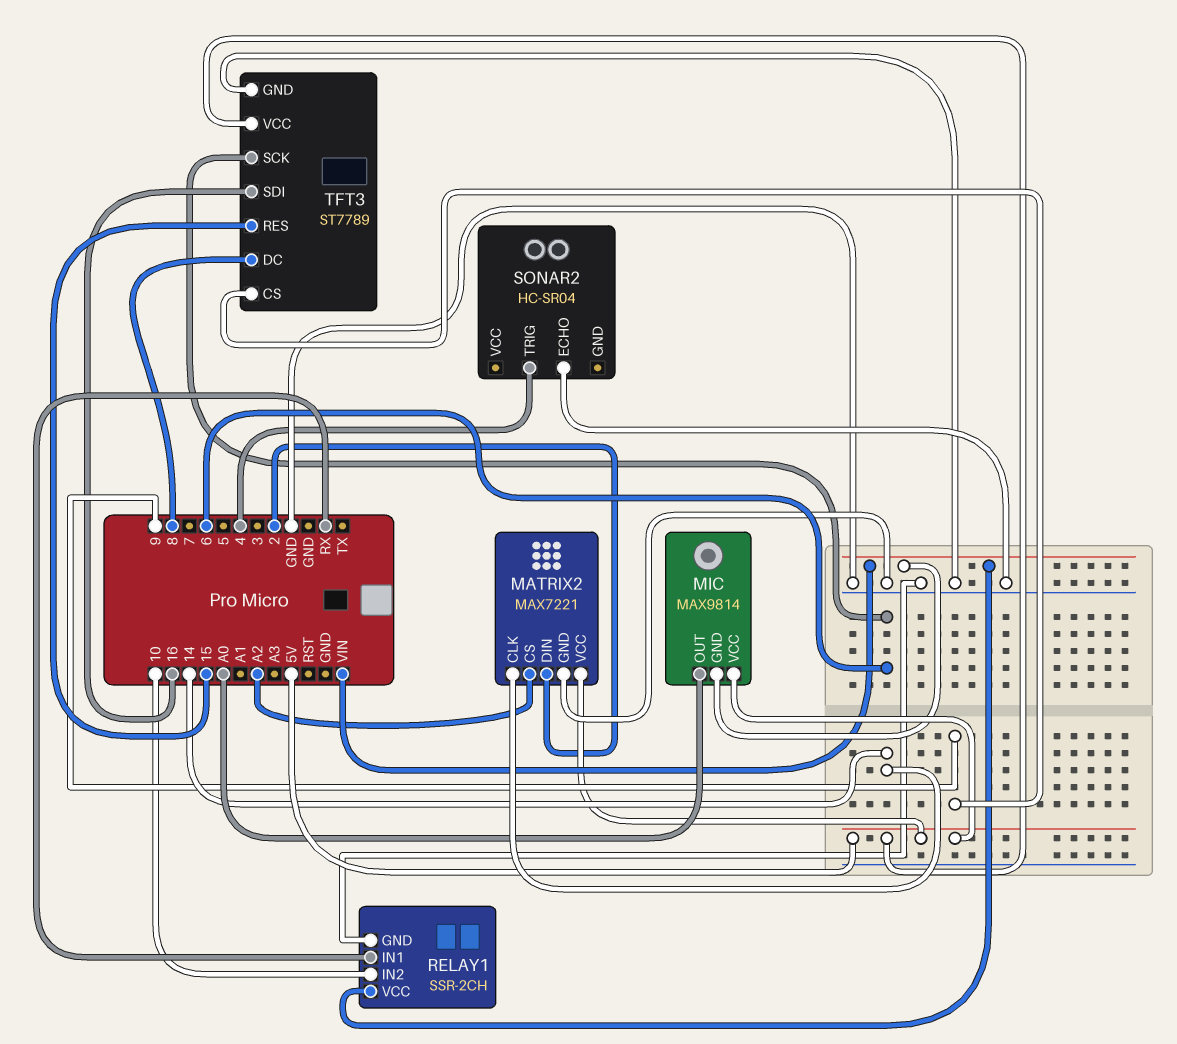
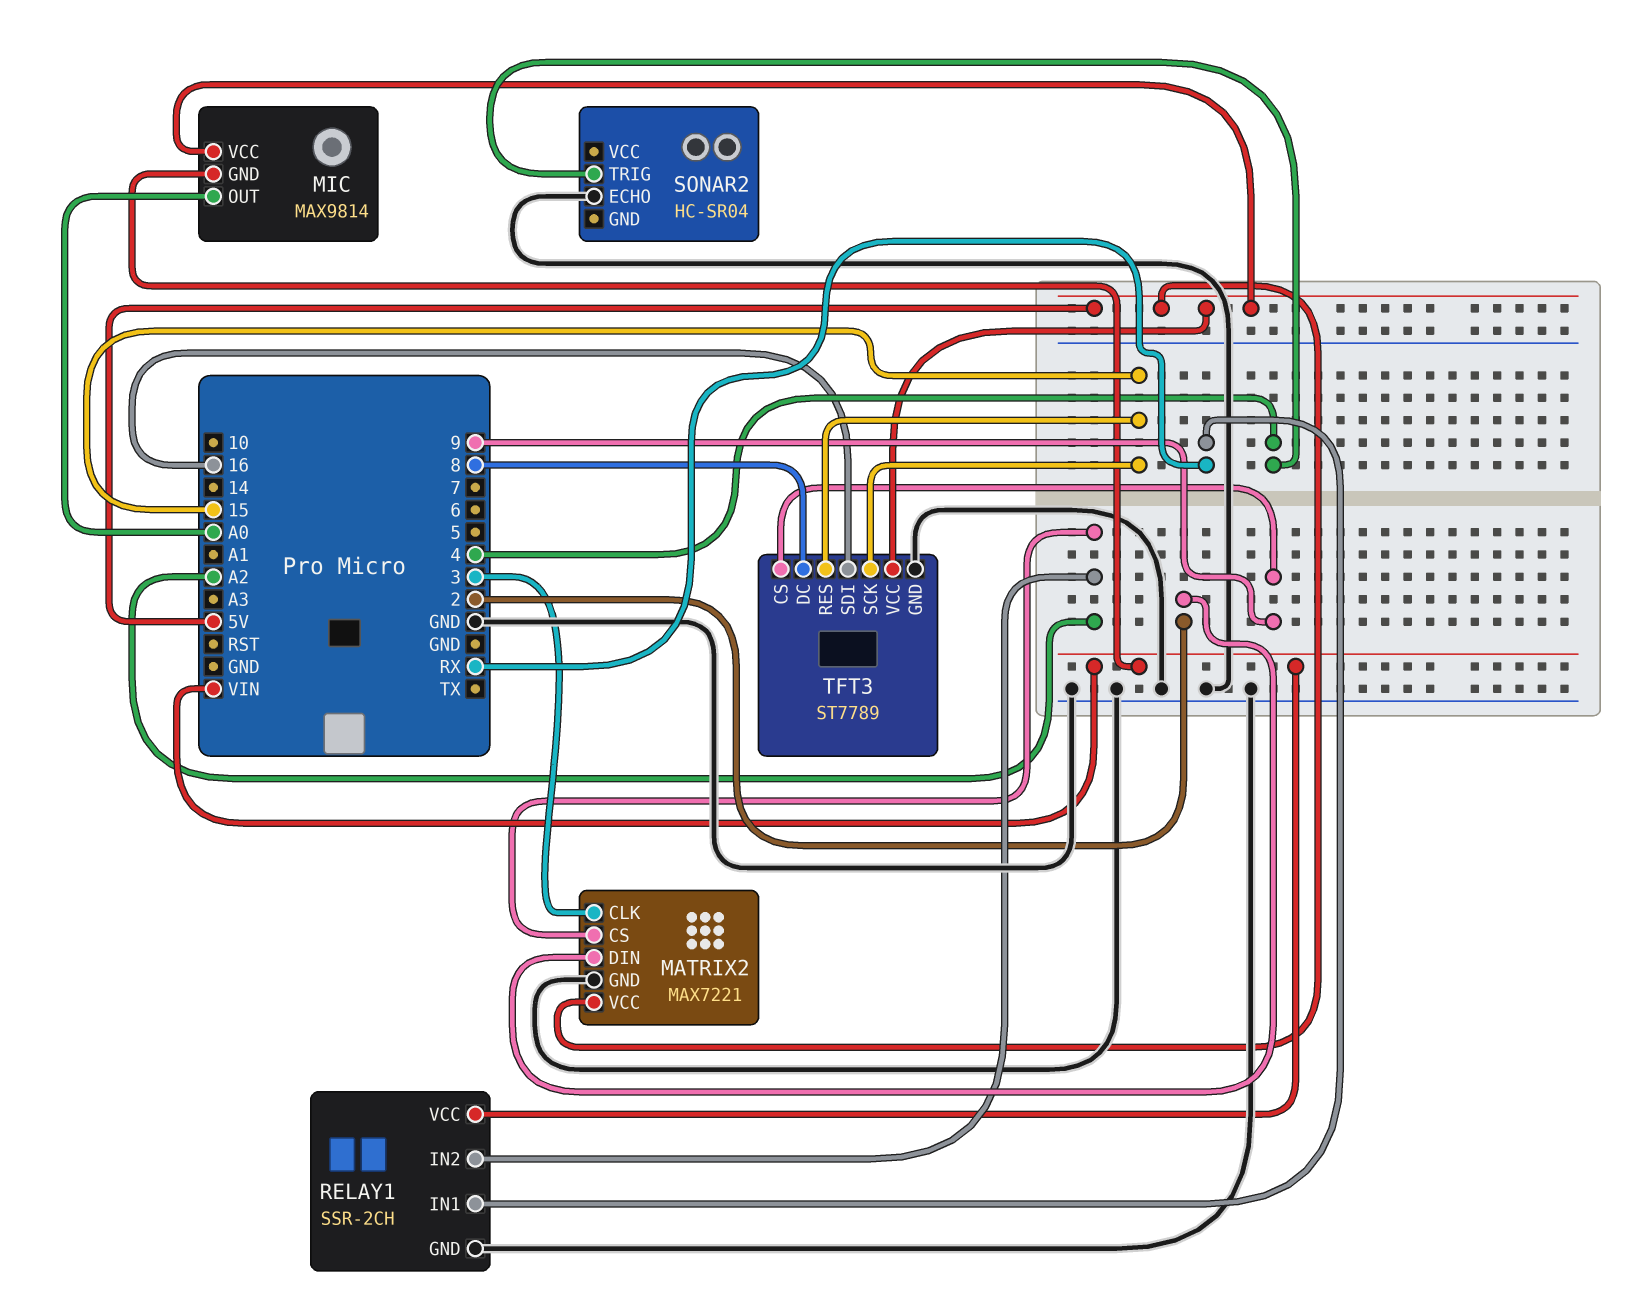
MATRIX2 pin CLK: 14 -> 3
RELAY1 pin IN2: 10 -> A2
TFT3 pin SCK: 6 -> 15

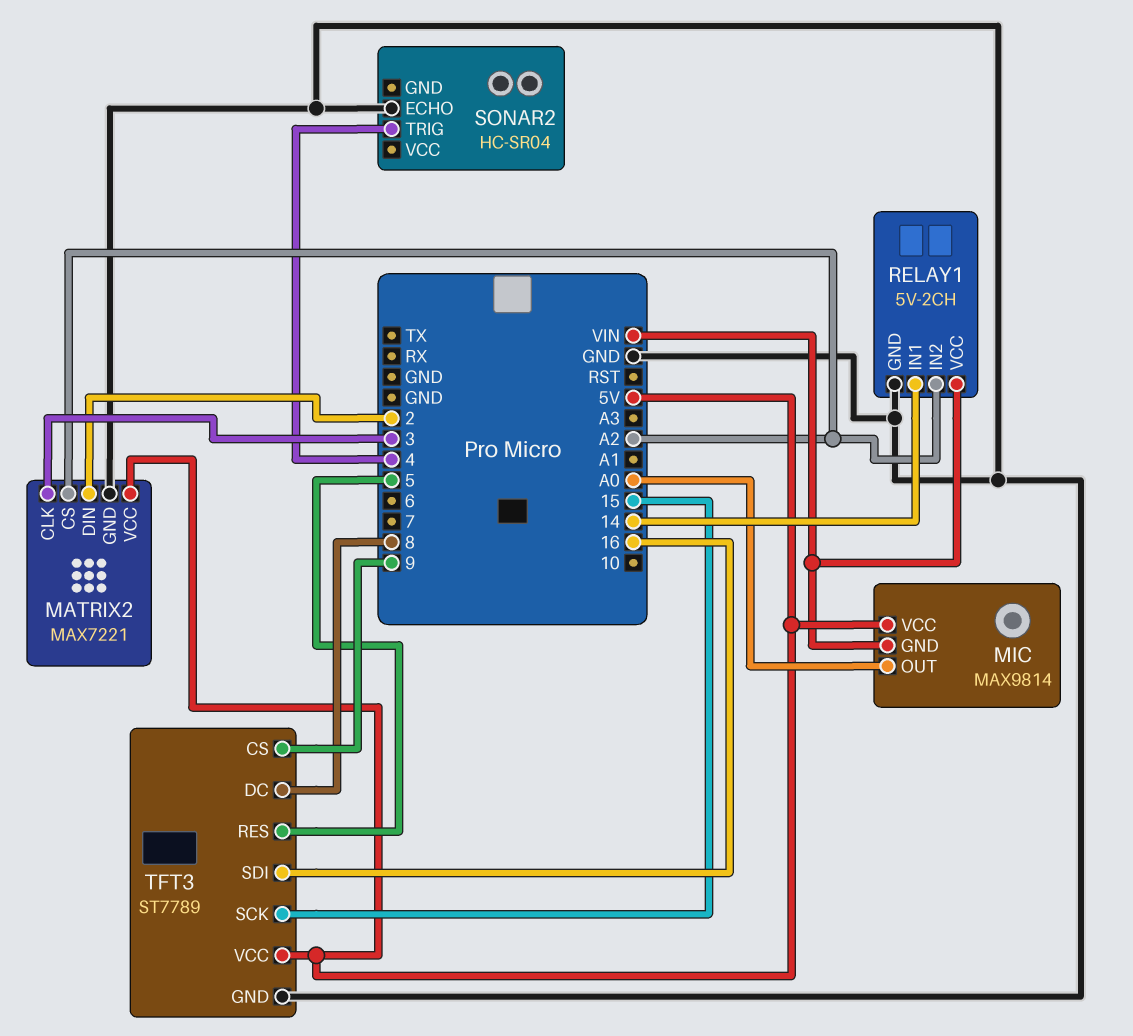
RELAY1: SSR-2CH -> 5V-2CH
RELAY1 pin IN1: RX -> 14
TFT3 pin RES: 15 -> 5

